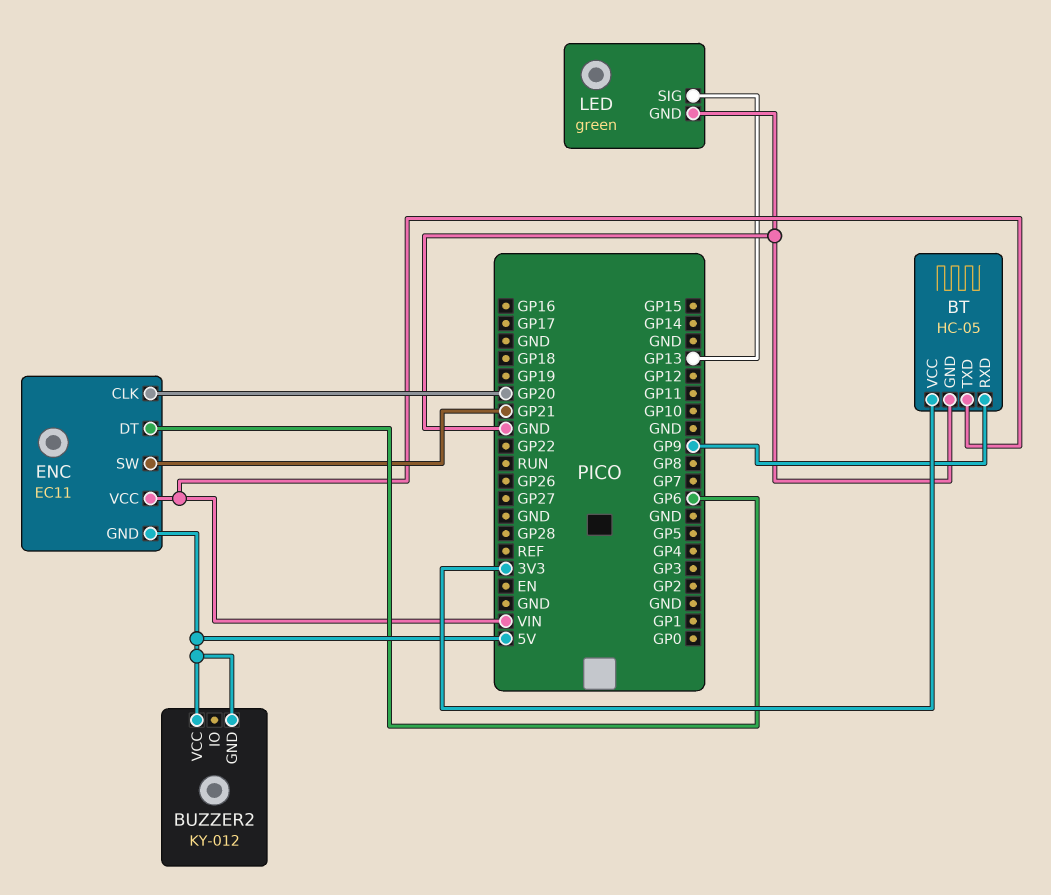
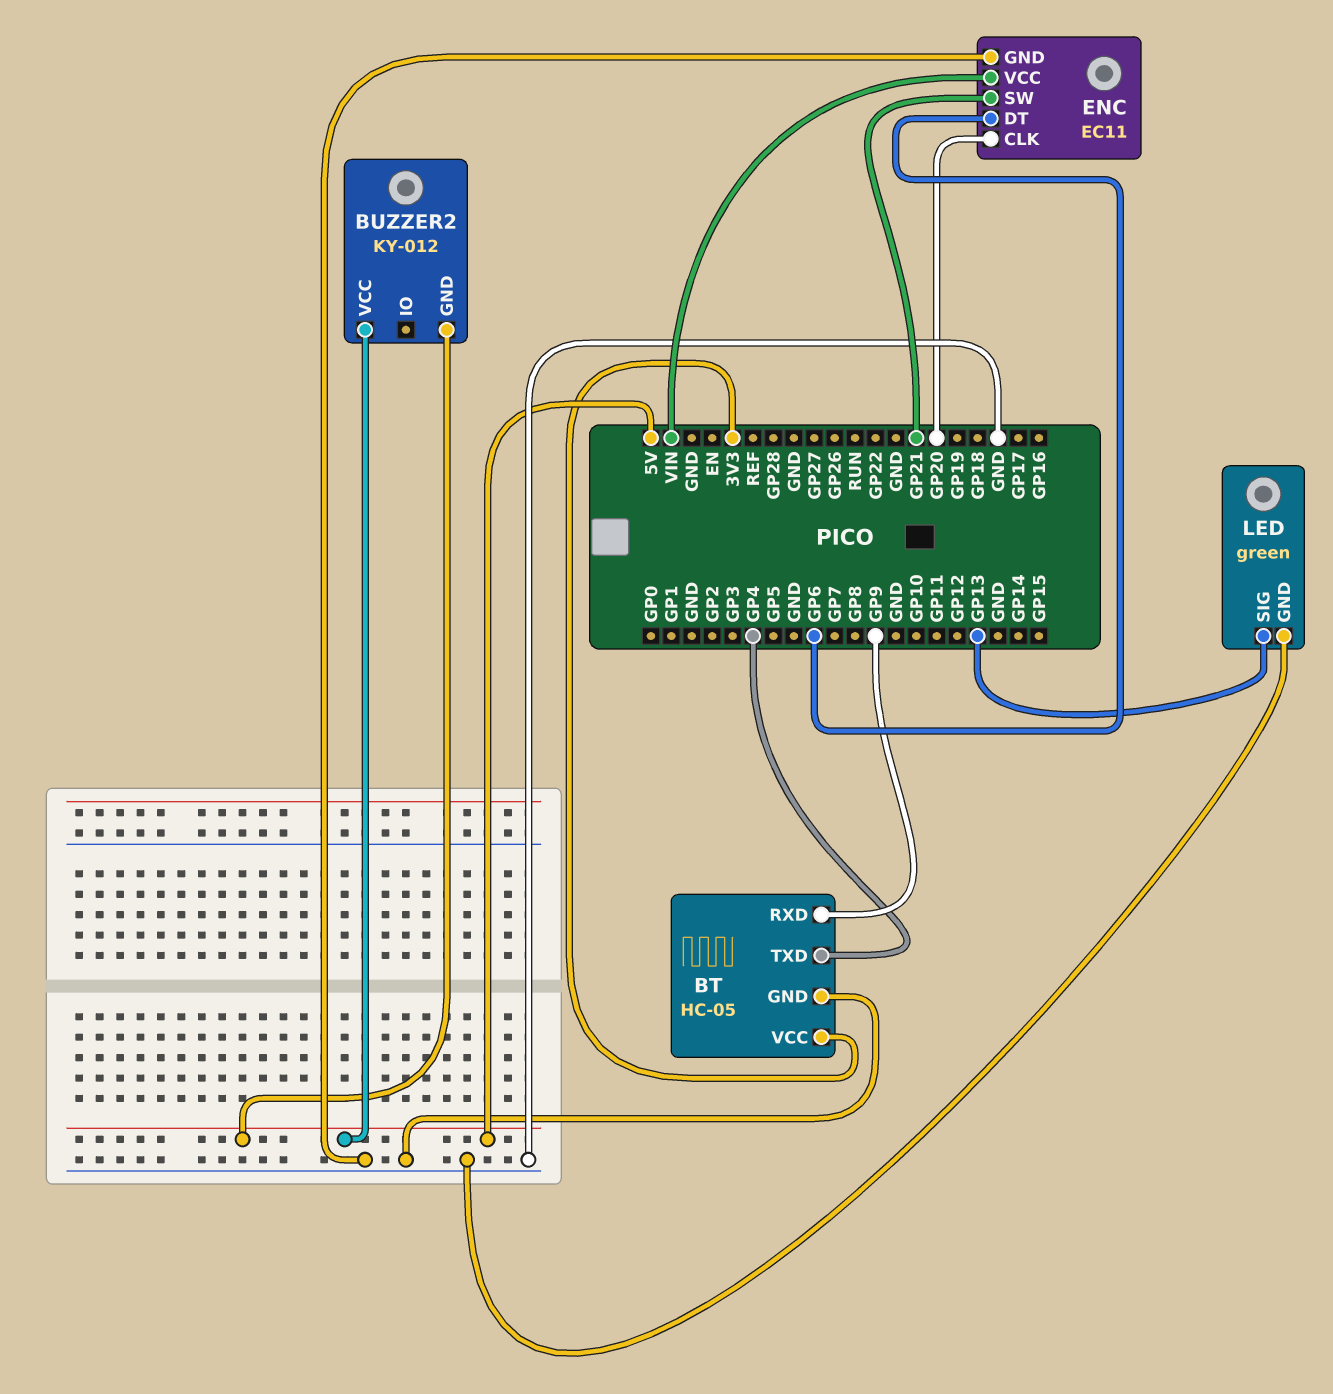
BT pin TXD: VIN -> GP4
ENC pin GND: 5V -> GND

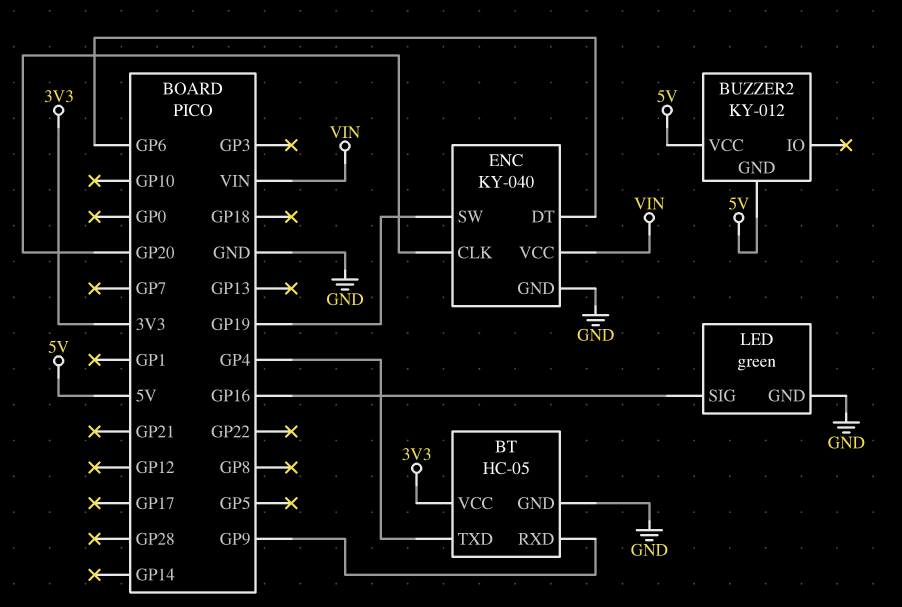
ENC: EC11 -> KY-040
ENC pin SW: GP21 -> GP19
LED pin SIG: GP13 -> GP16

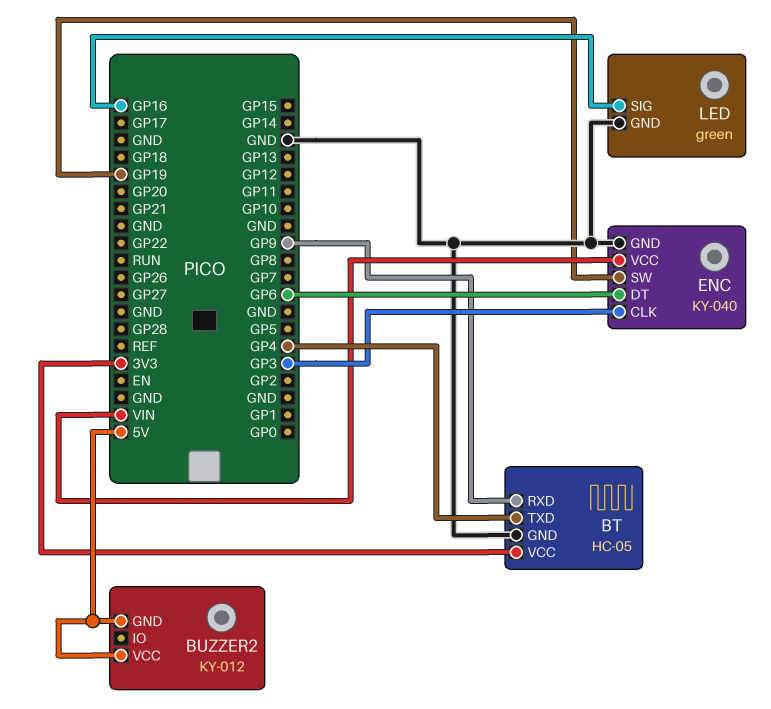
ENC pin CLK: GP20 -> GP3

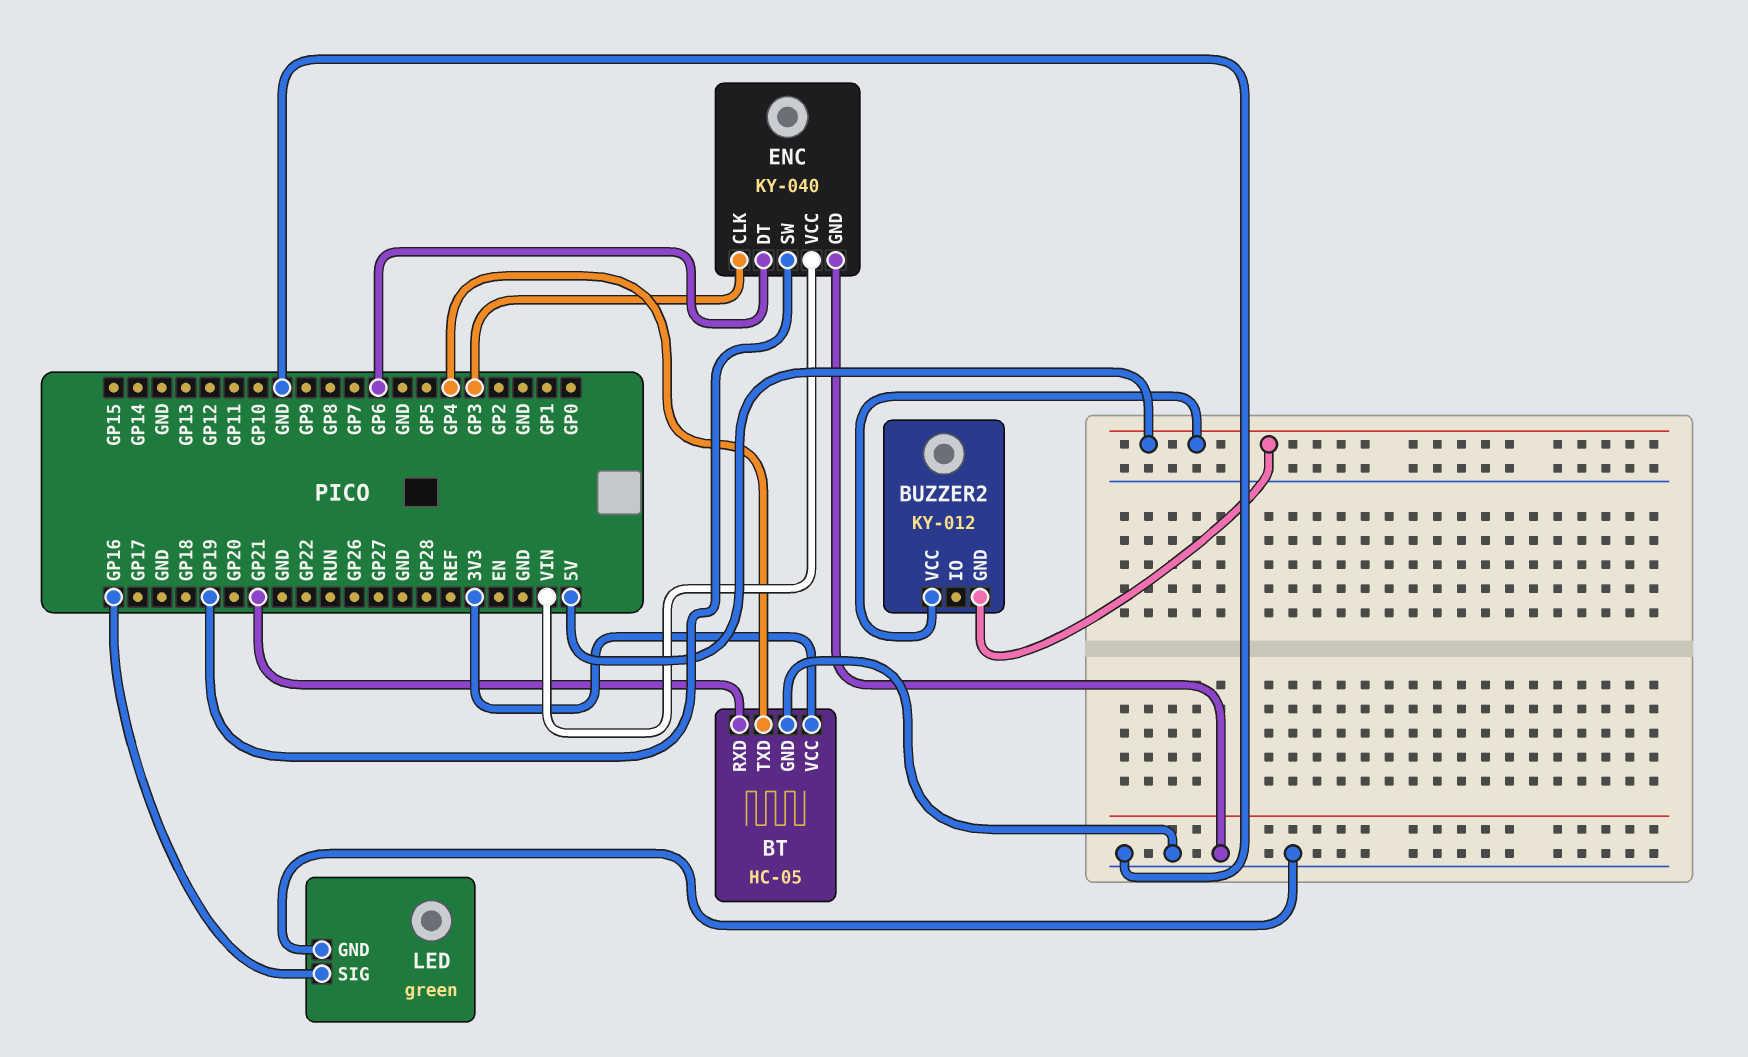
BT pin RXD: GP9 -> GP21

